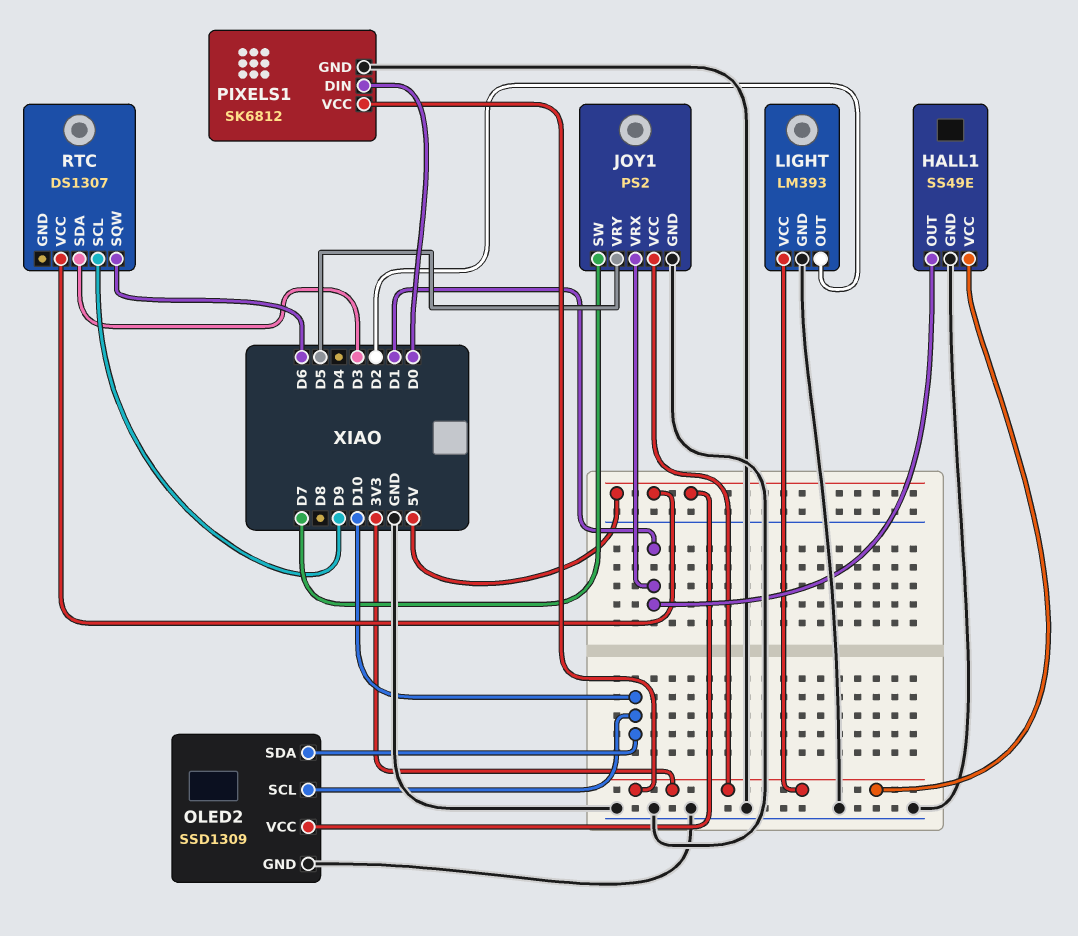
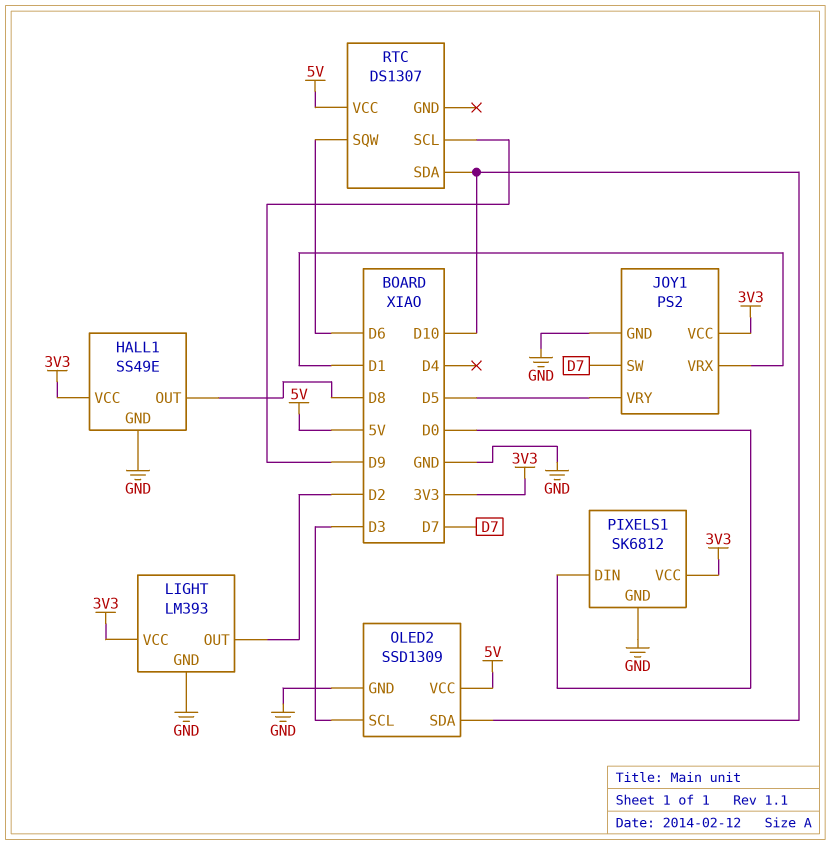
HALL1 pin OUT: D1 -> D8
OLED2 pin SCL: D10 -> D3
RTC pin SDA: D3 -> D10

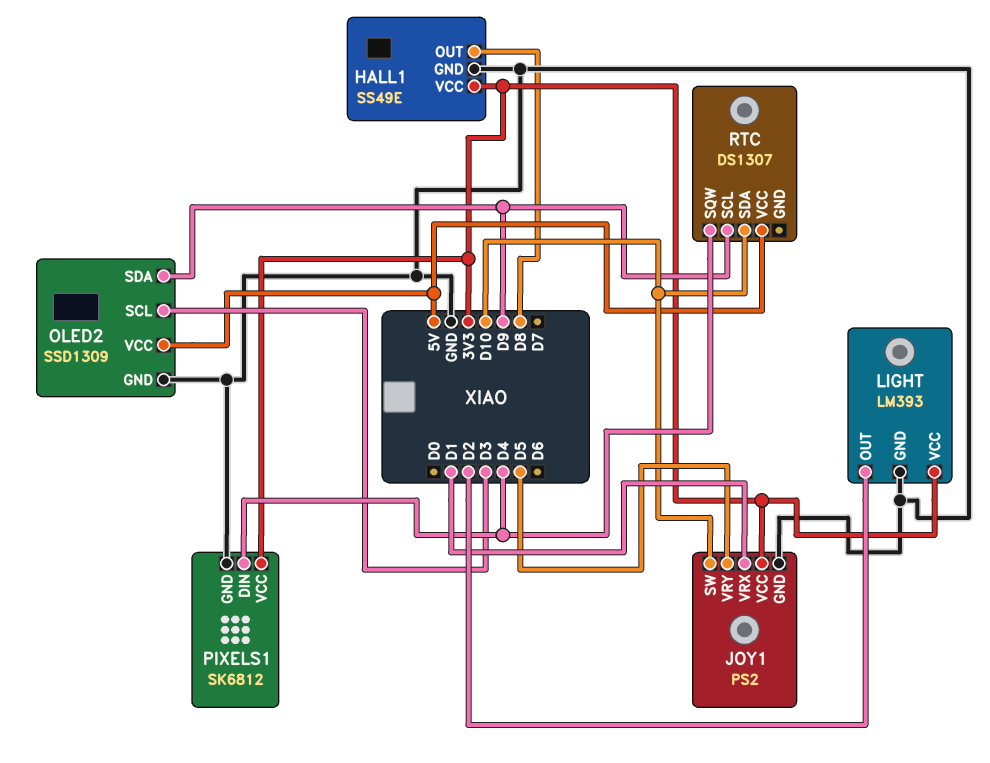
JOY1 pin SW: D7 -> D10
OLED2 pin SDA: D10 -> D9
PIXELS1 pin DIN: D0 -> D4
RTC pin SQW: D6 -> D4

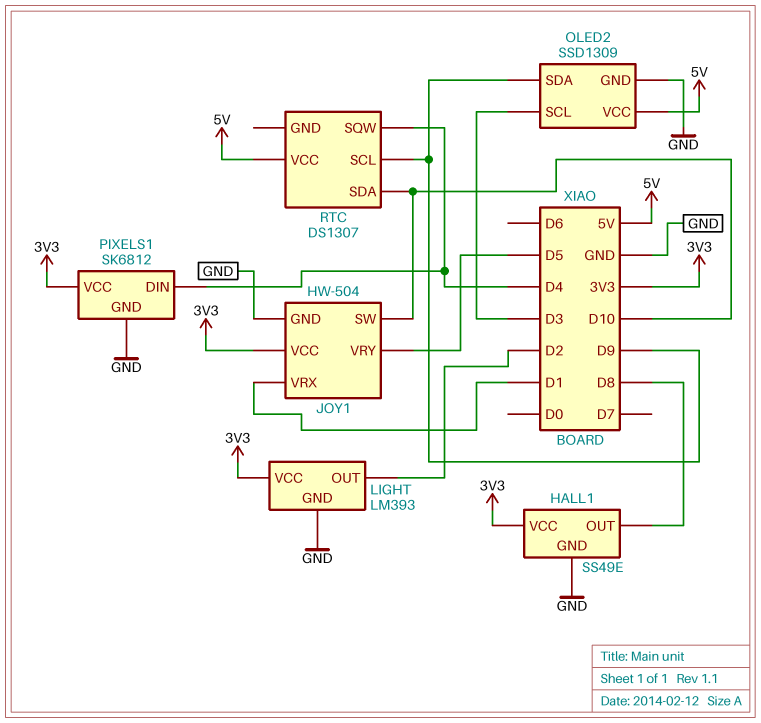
JOY1: PS2 -> HW-504

